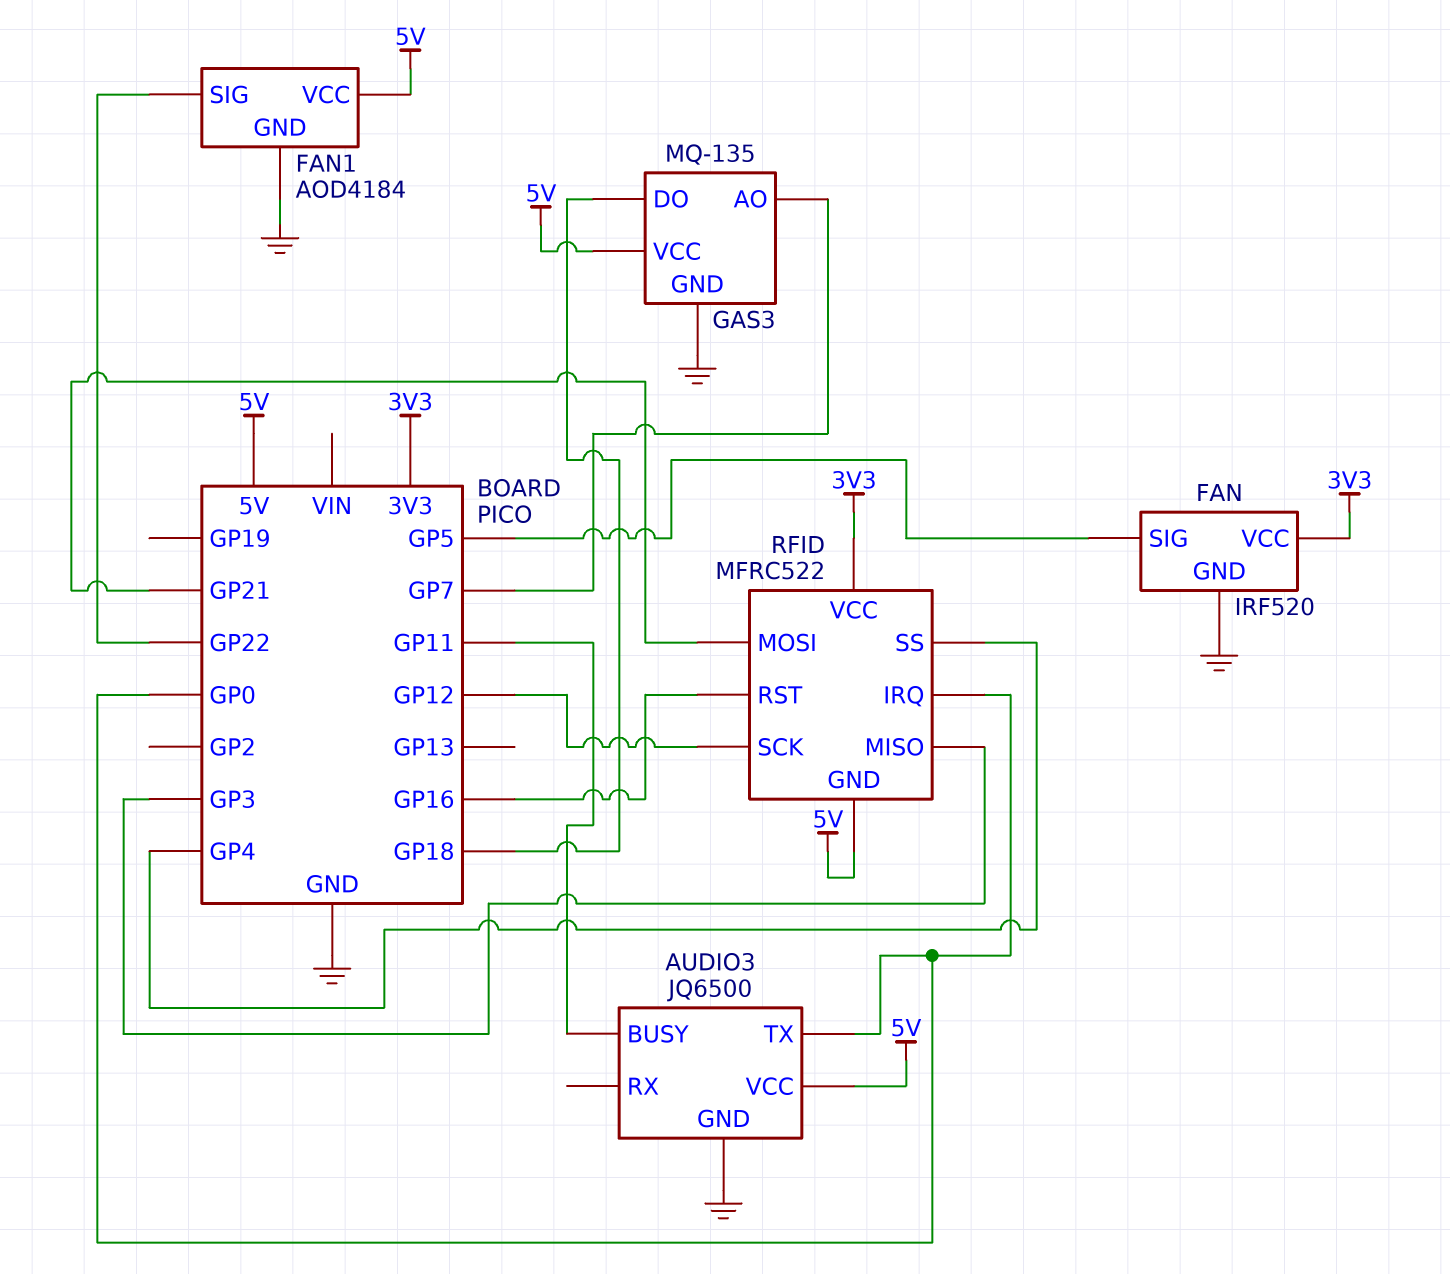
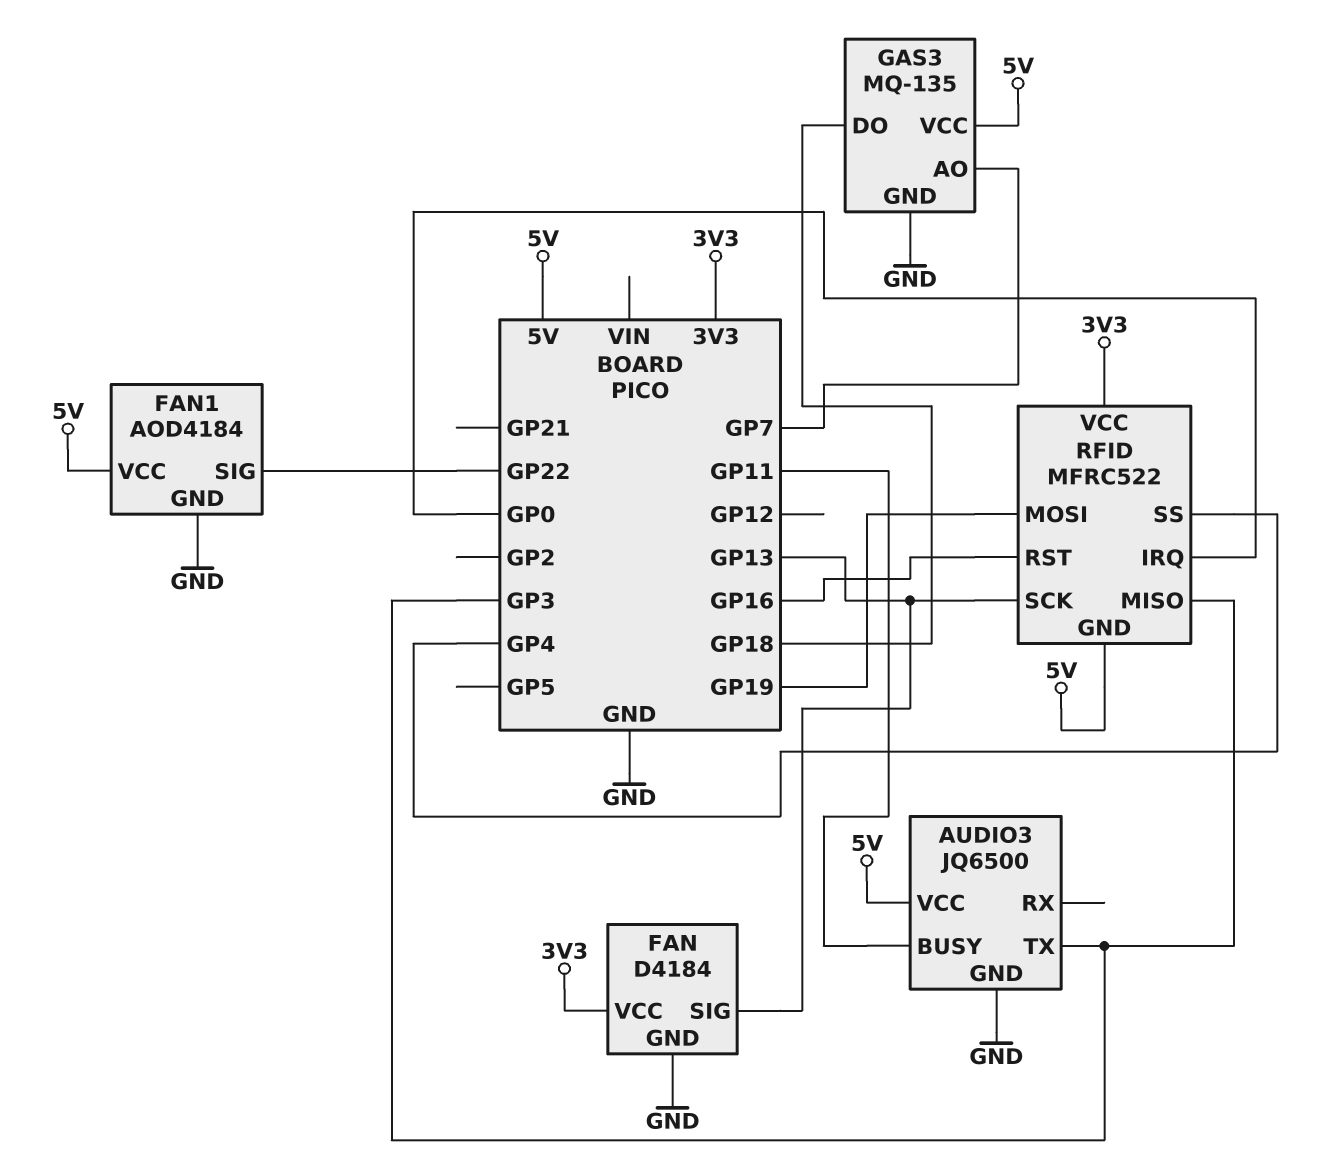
AUDIO3 pin TX: GP0 -> GP3
FAN: IRF520 -> D4184
FAN pin SIG: GP5 -> GP13
RFID pin MOSI: GP21 -> GP19
RFID pin SCK: GP12 -> GP13

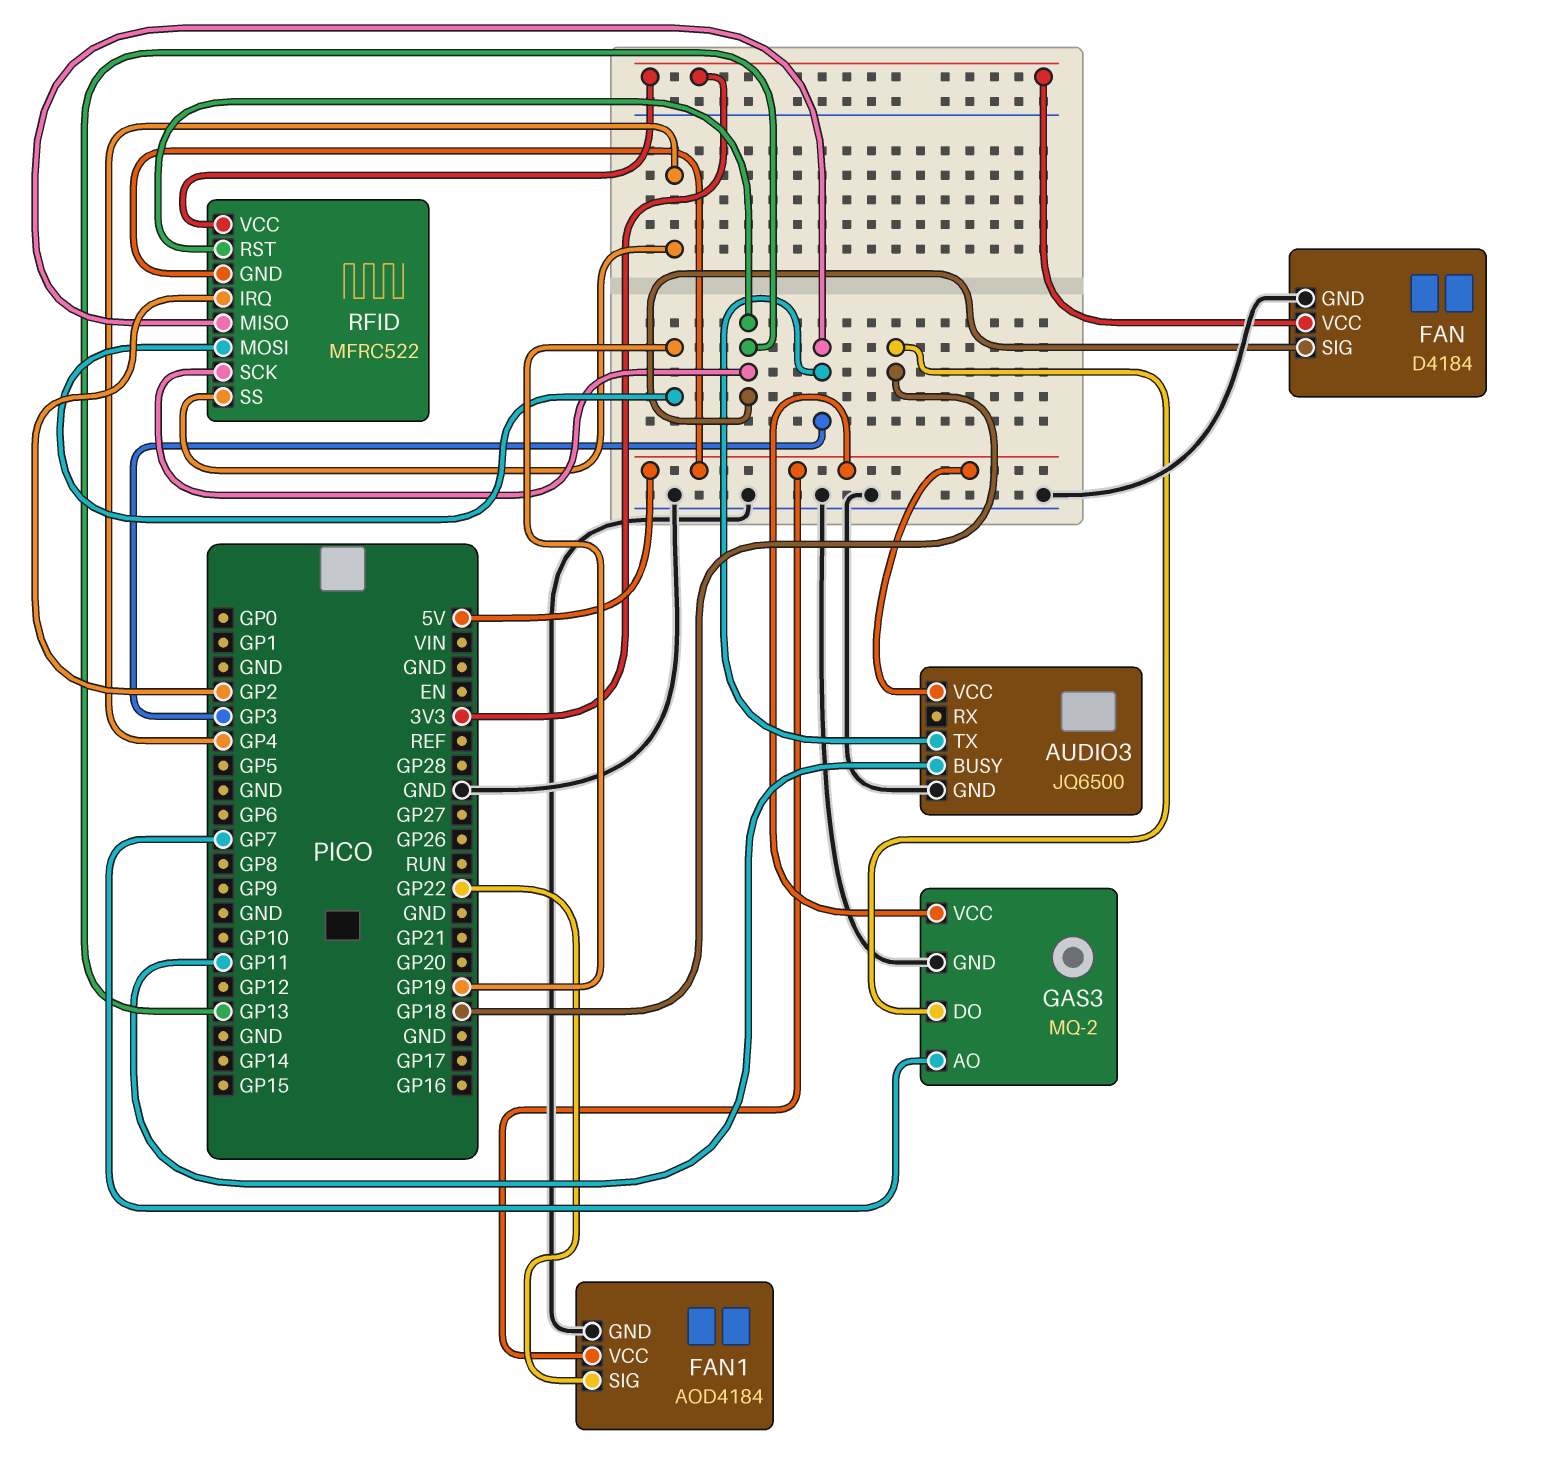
GAS3: MQ-135 -> MQ-2
RFID pin IRQ: GP0 -> GP2
RFID pin RST: GP16 -> GP13

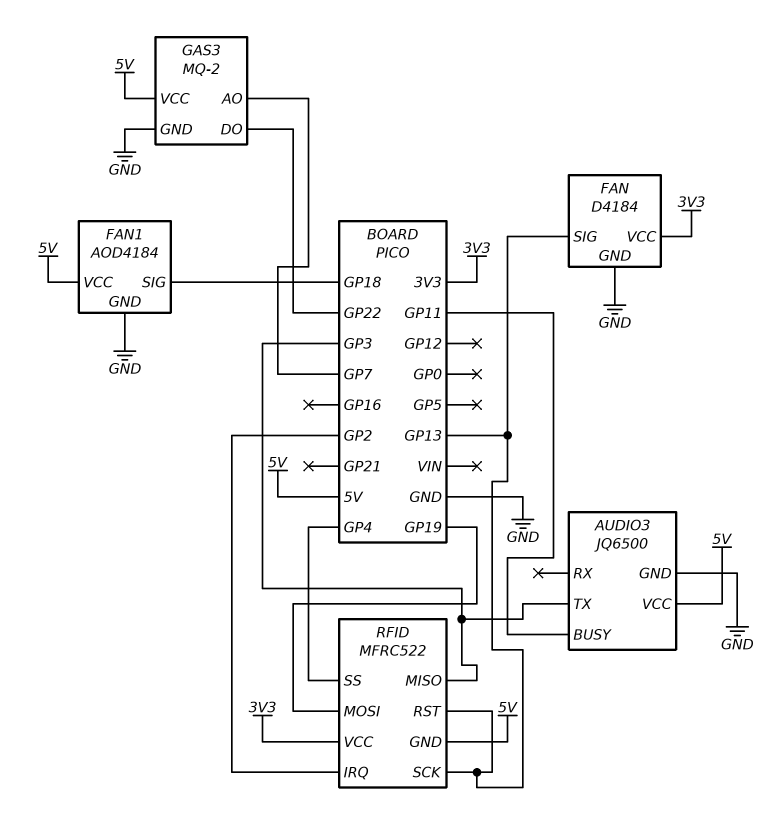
FAN1 pin SIG: GP22 -> GP18
GAS3 pin DO: GP18 -> GP22

